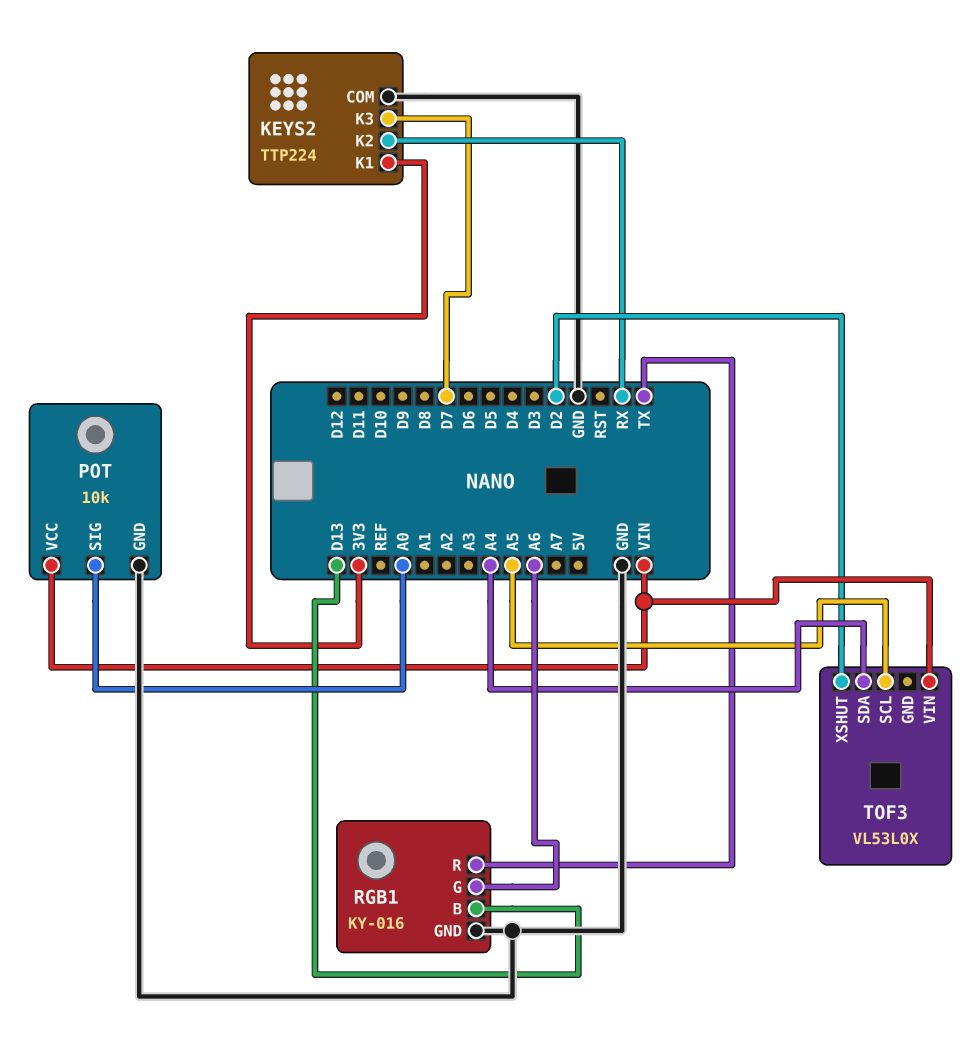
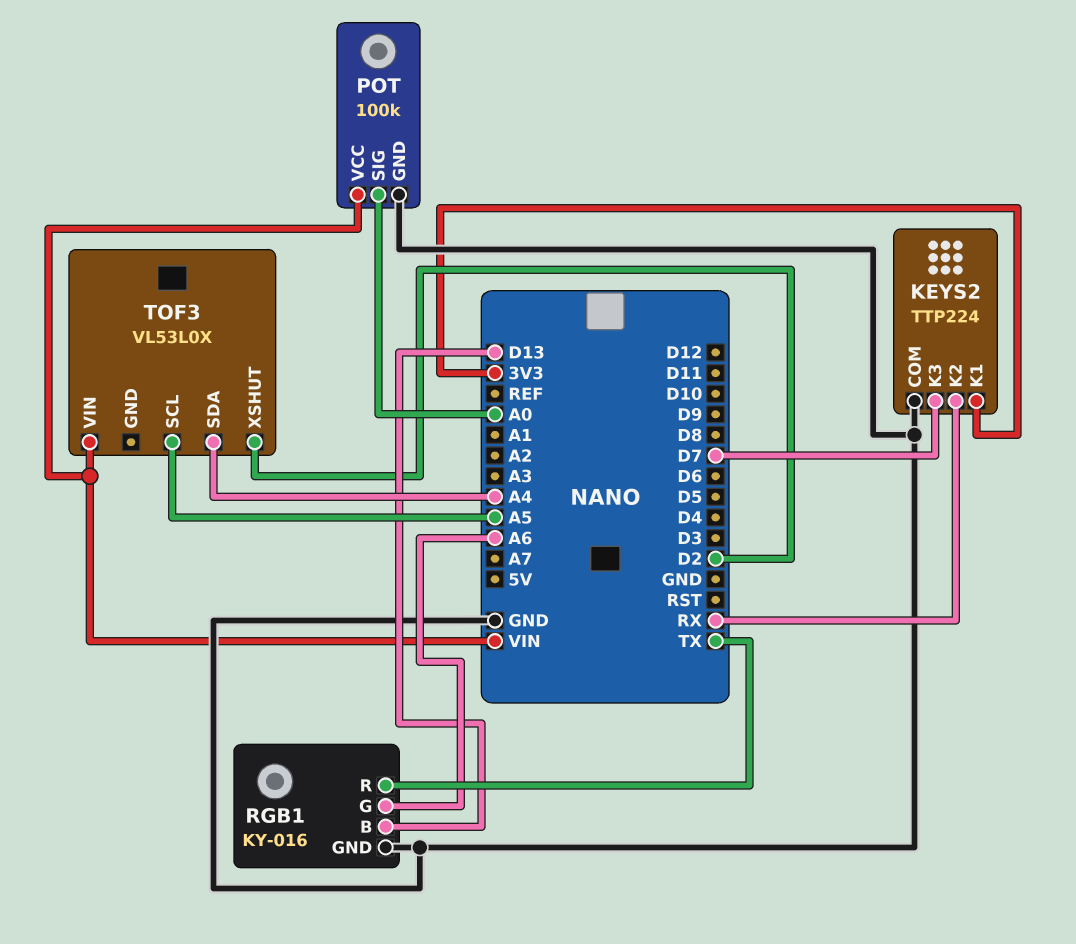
POT: 10k -> 100k

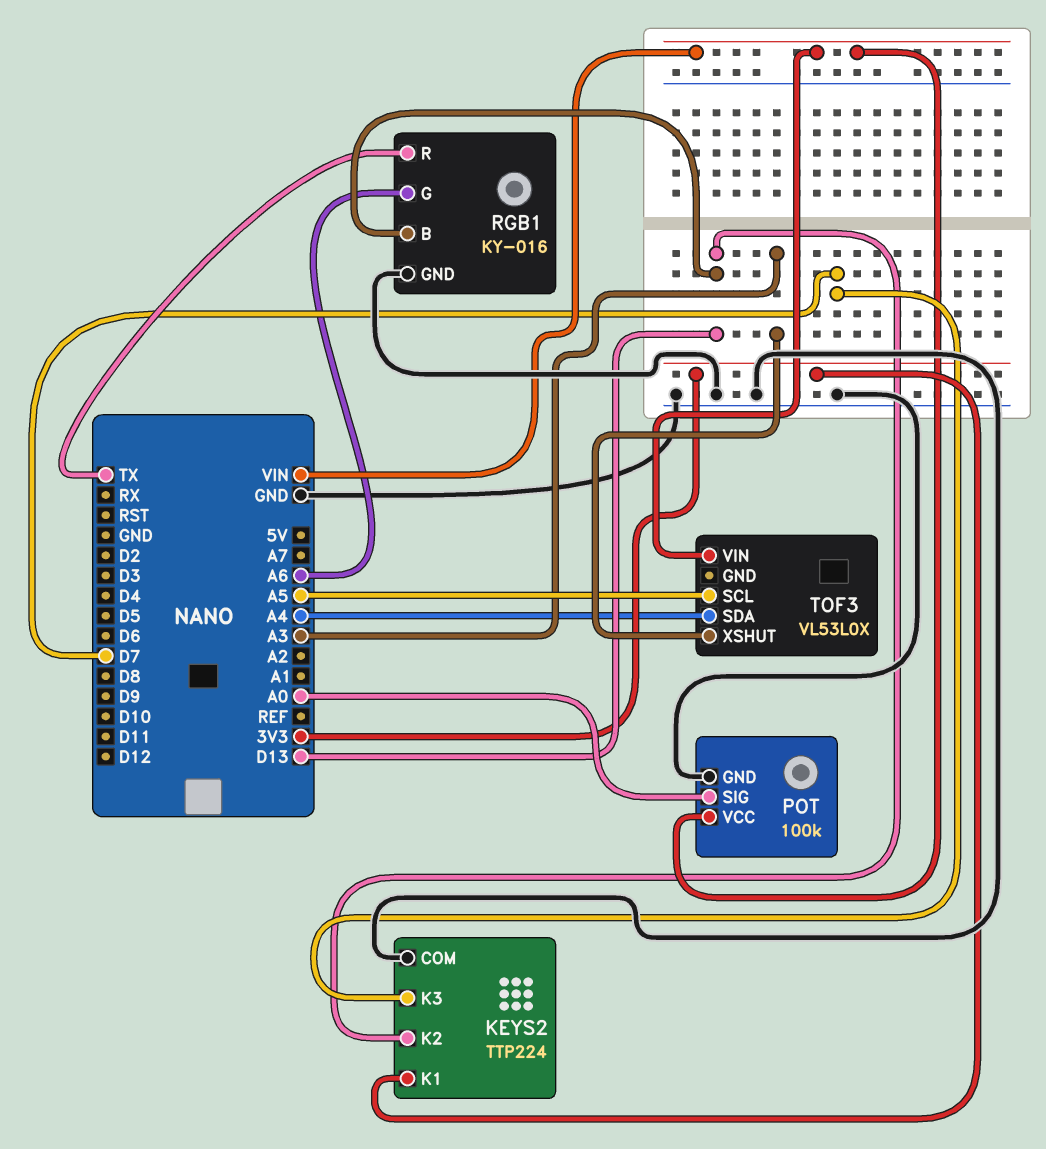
KEYS2 pin K2: RX -> D13
TOF3 pin XSHUT: D2 -> A3

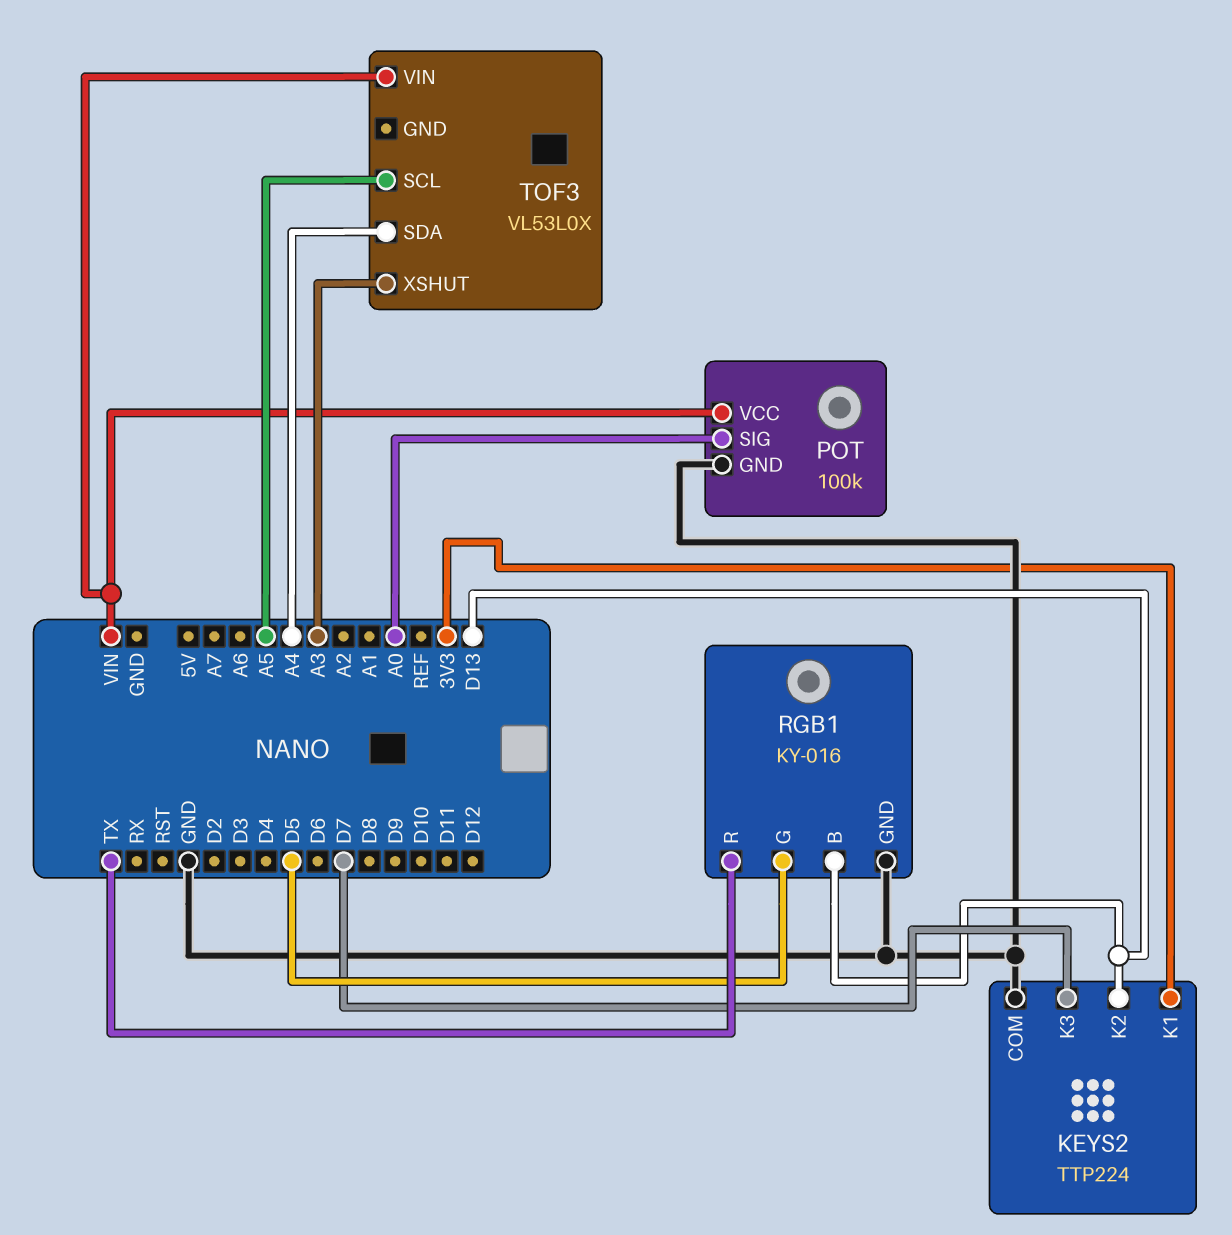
RGB1 pin G: A6 -> D5

